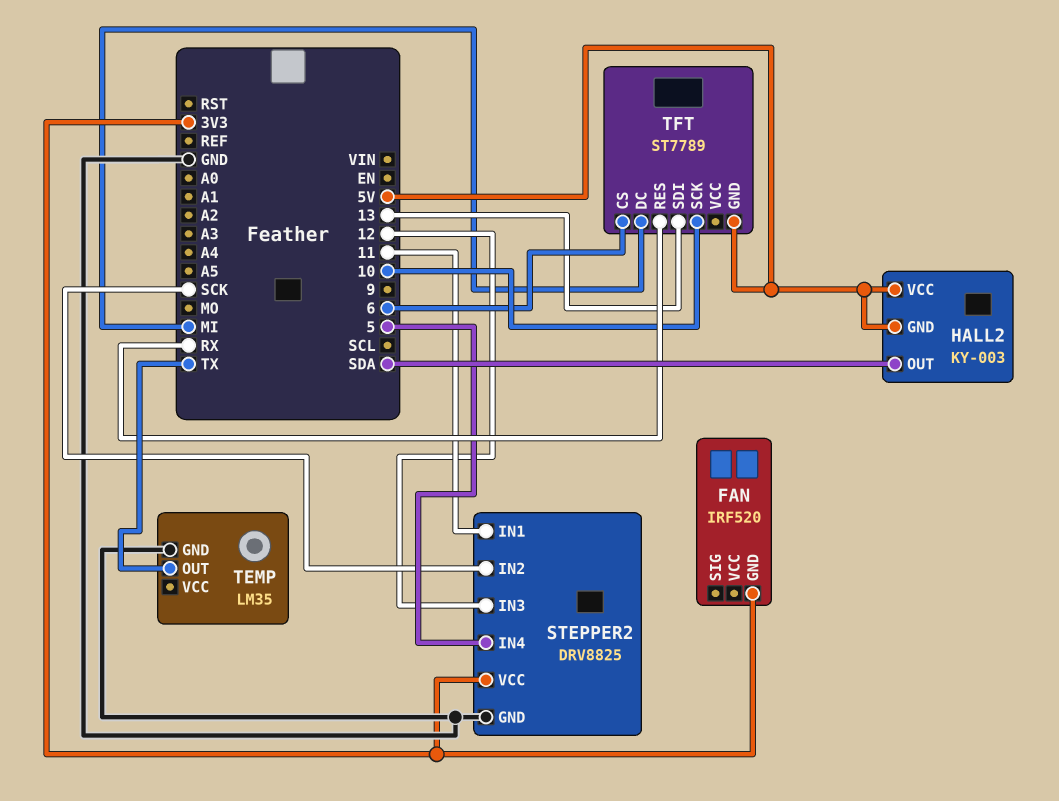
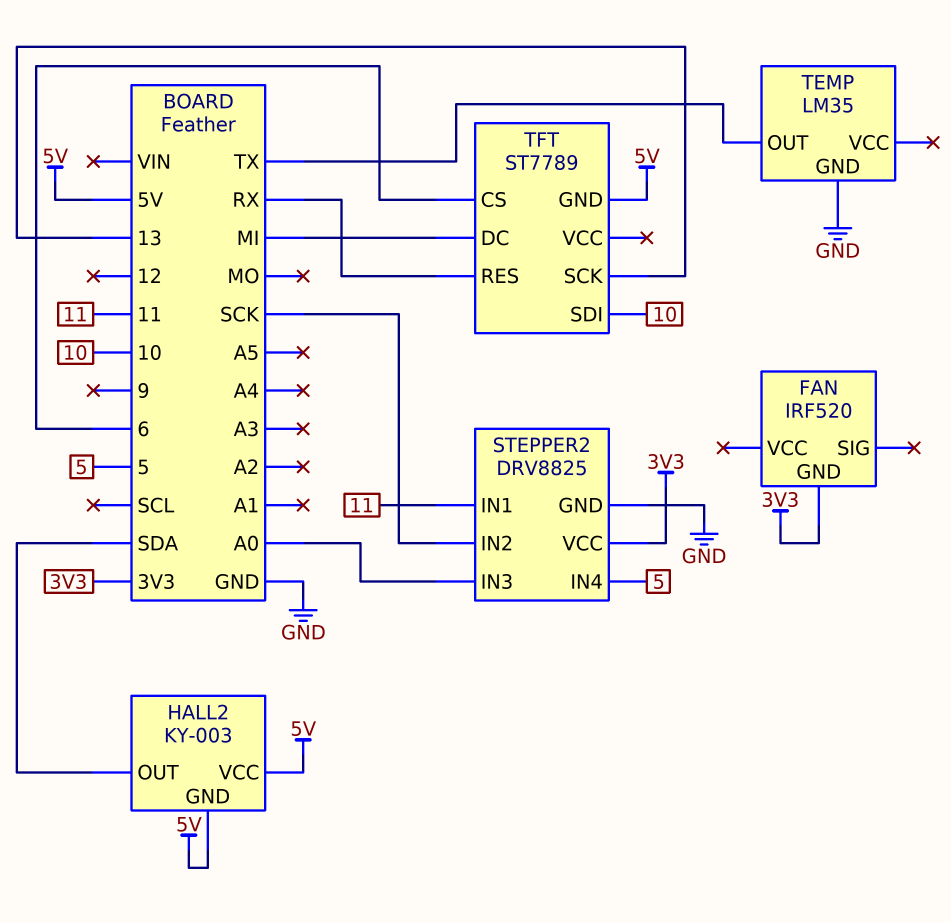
STEPPER2 pin IN3: 12 -> A0
TFT pin SCK: 10 -> 13
TFT pin SDI: 13 -> 10

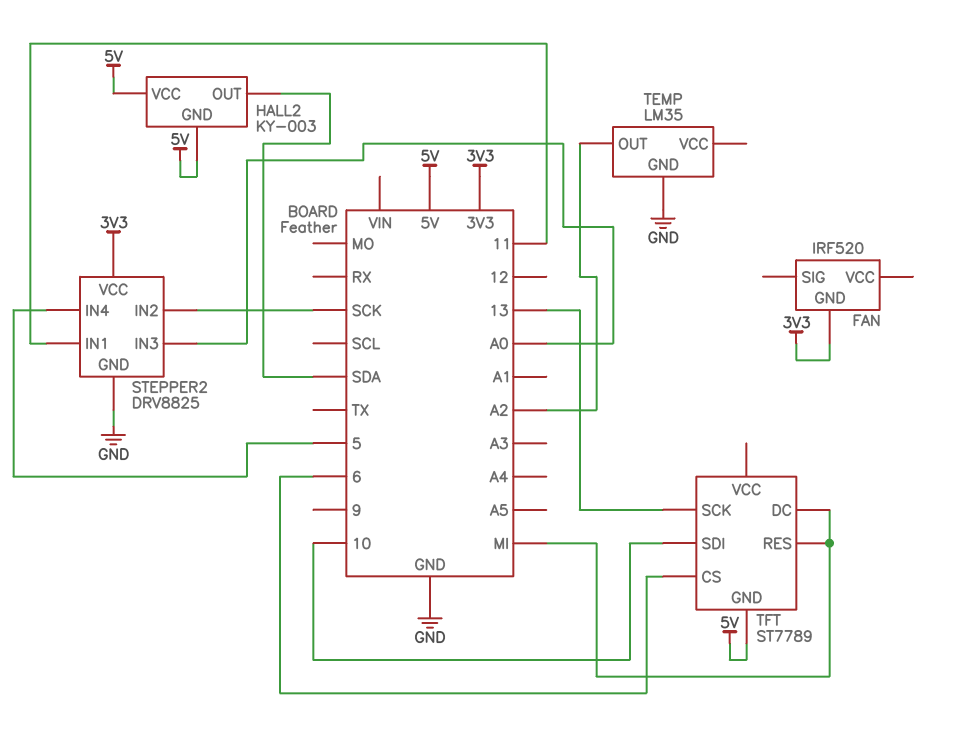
TEMP pin OUT: TX -> A2
TFT pin RES: RX -> MI

